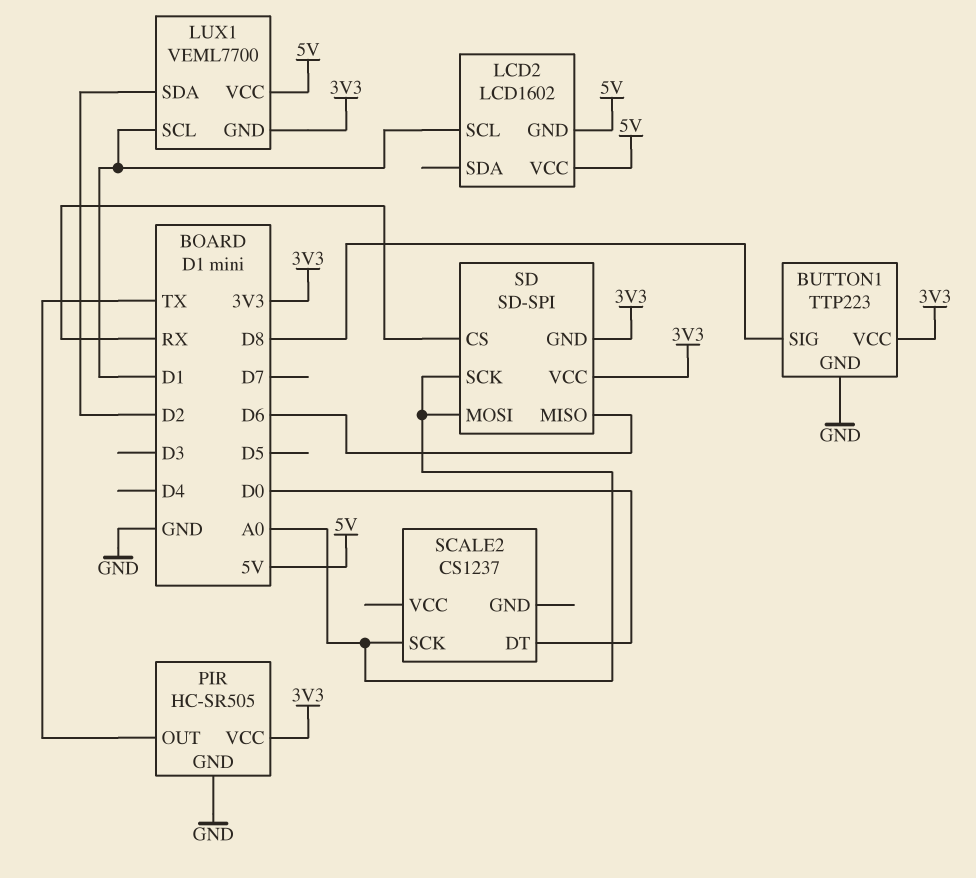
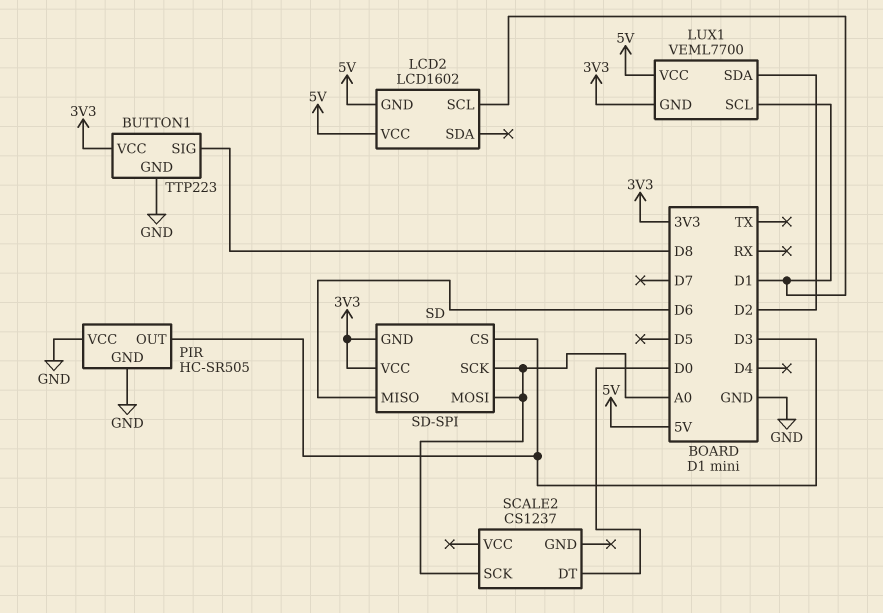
PIR pin OUT: TX -> D3
PIR pin VCC: 3V3 -> GND
SD pin CS: RX -> D3

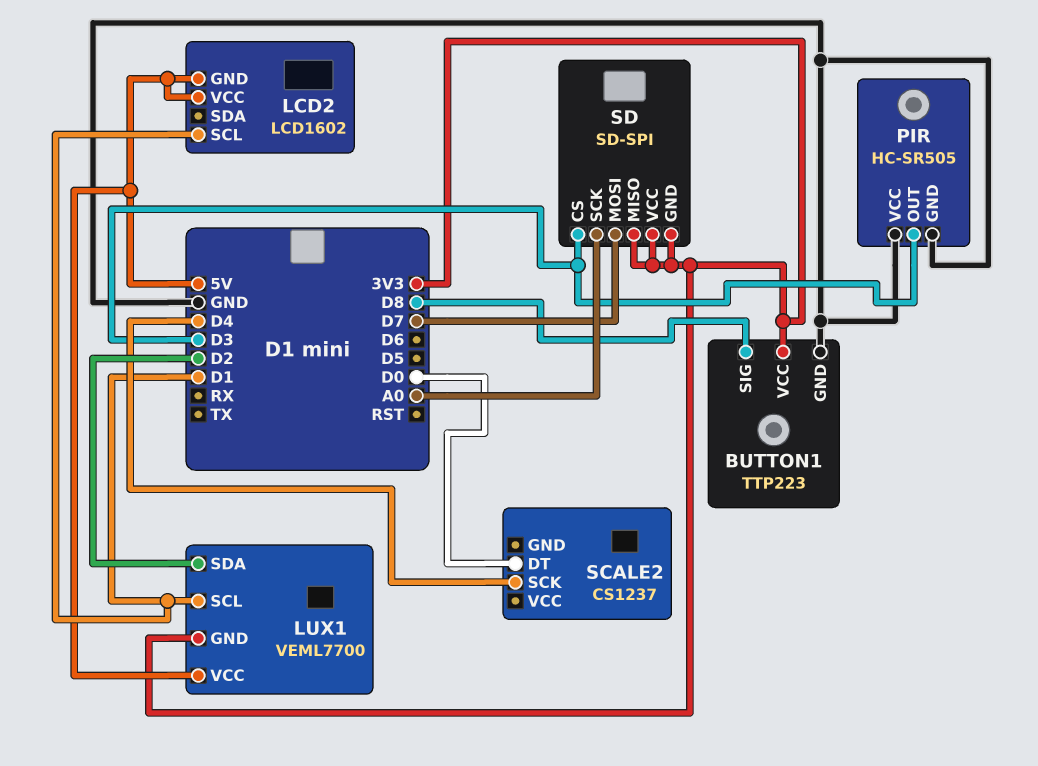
SCALE2 pin SCK: A0 -> D4
SD pin MISO: D6 -> 3V3
SD pin MOSI: A0 -> D7

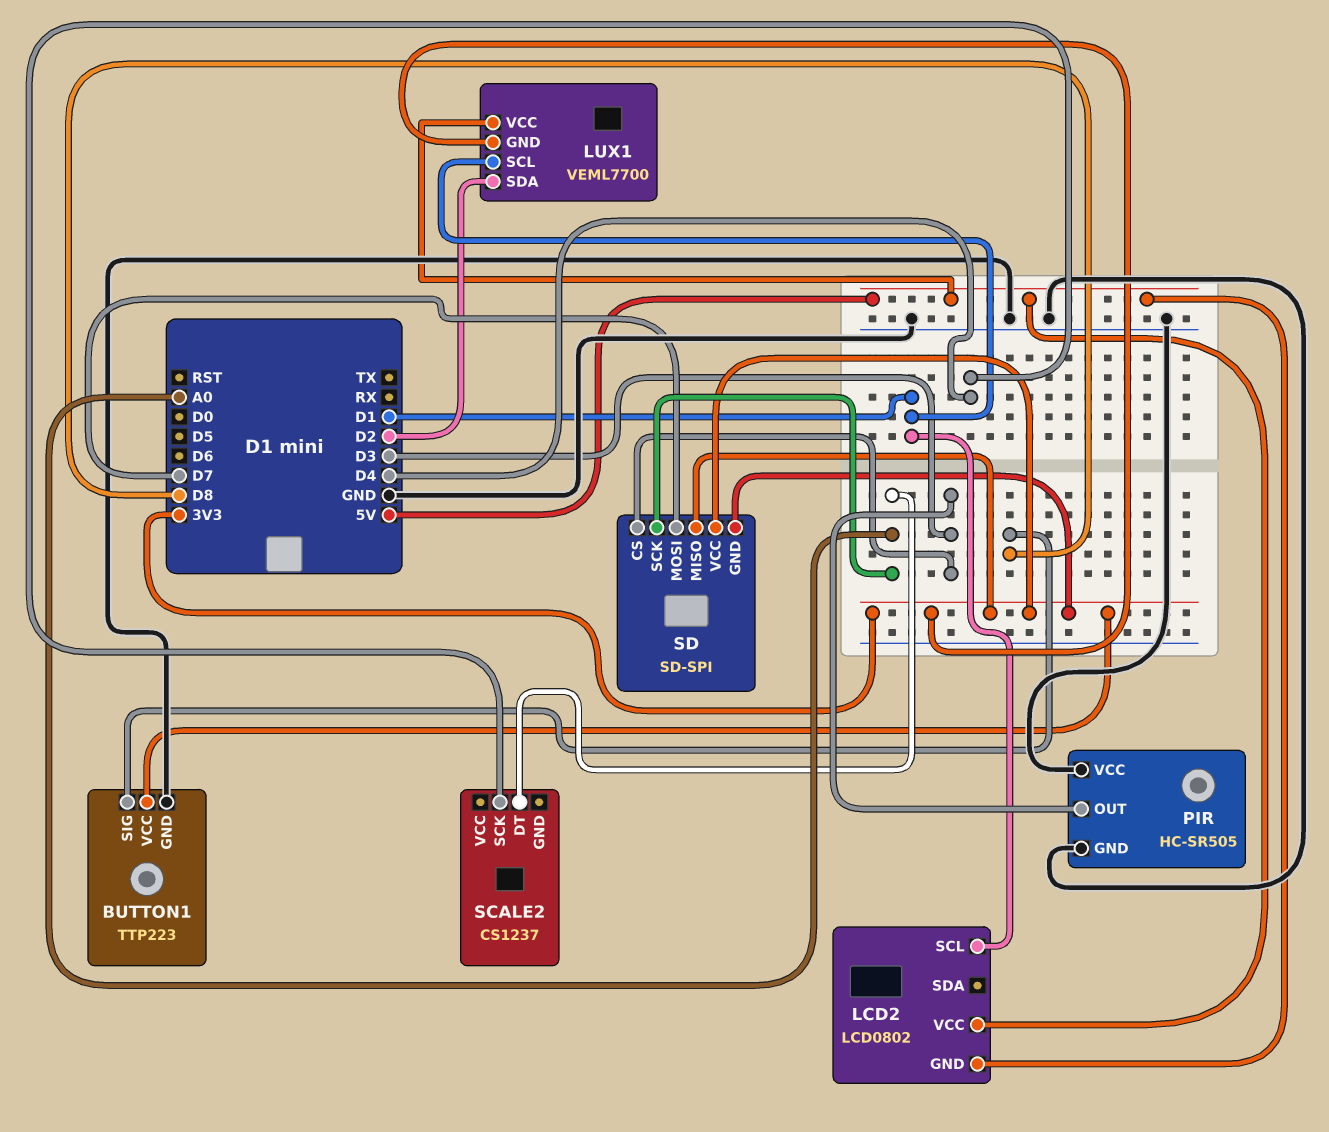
LCD2: LCD1602 -> LCD0802
SCALE2 pin DT: D0 -> A0

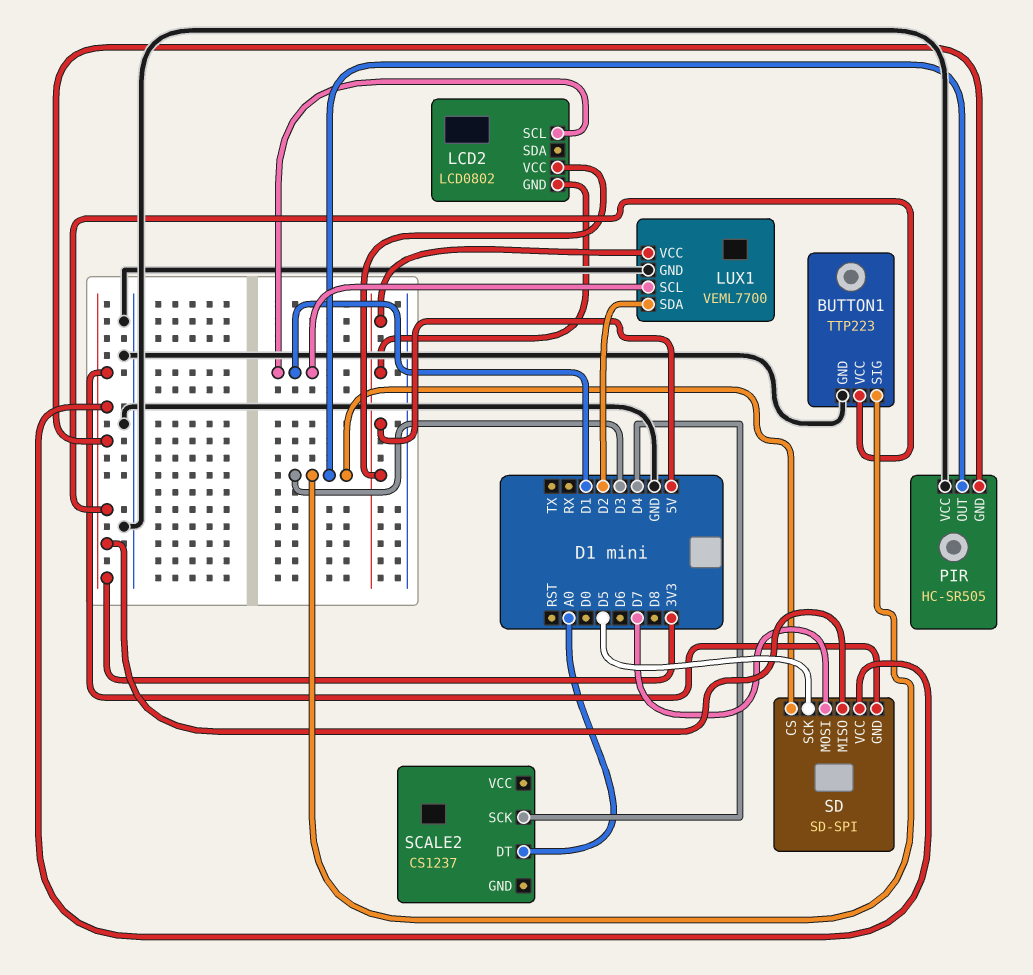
BUTTON1 pin SIG: D8 -> D3
LUX1 pin GND: 3V3 -> GND
PIR pin GND: GND -> 3V3
SD pin SCK: A0 -> D5

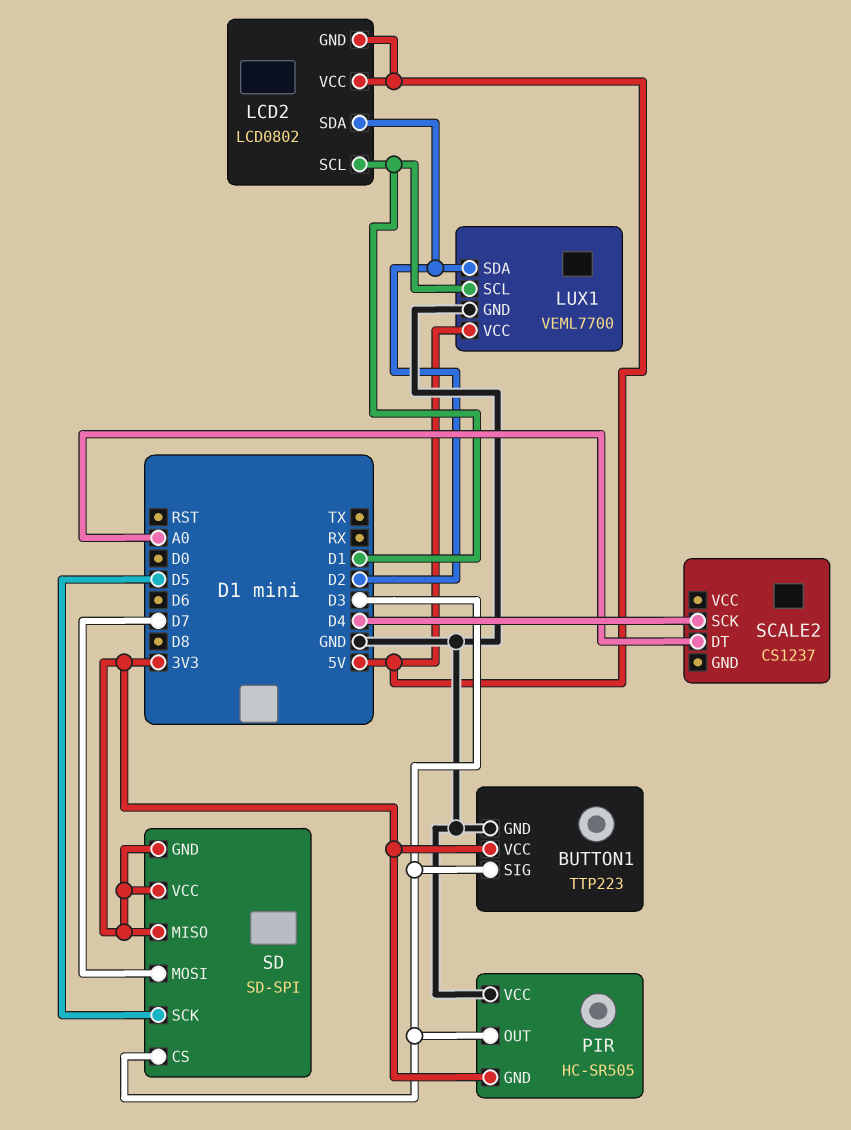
LCD2 pin SDA: none -> D2

